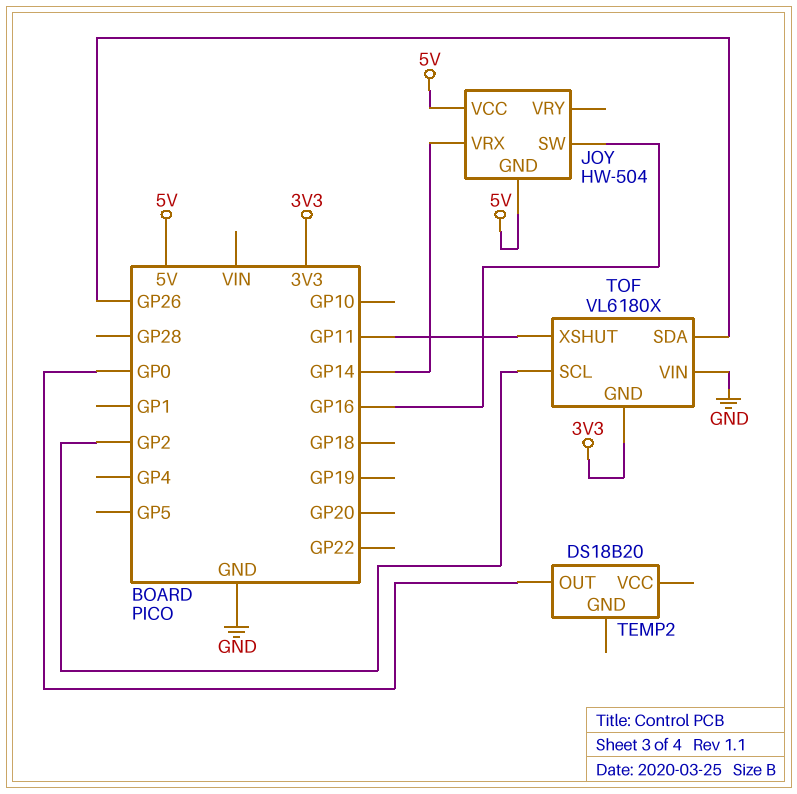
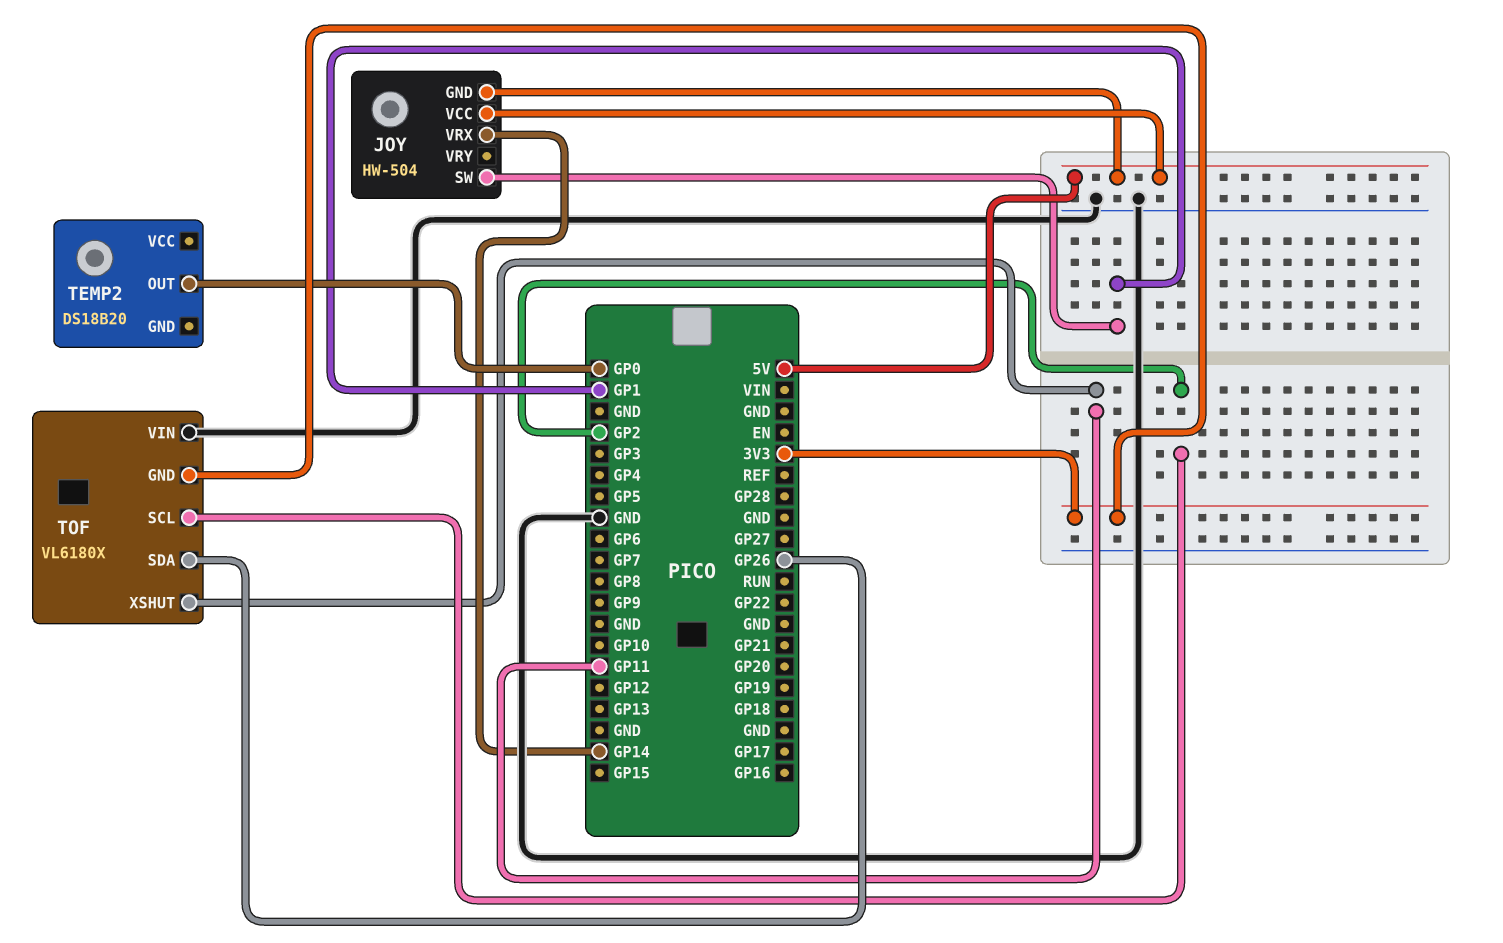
JOY pin SW: GP16 -> GP1

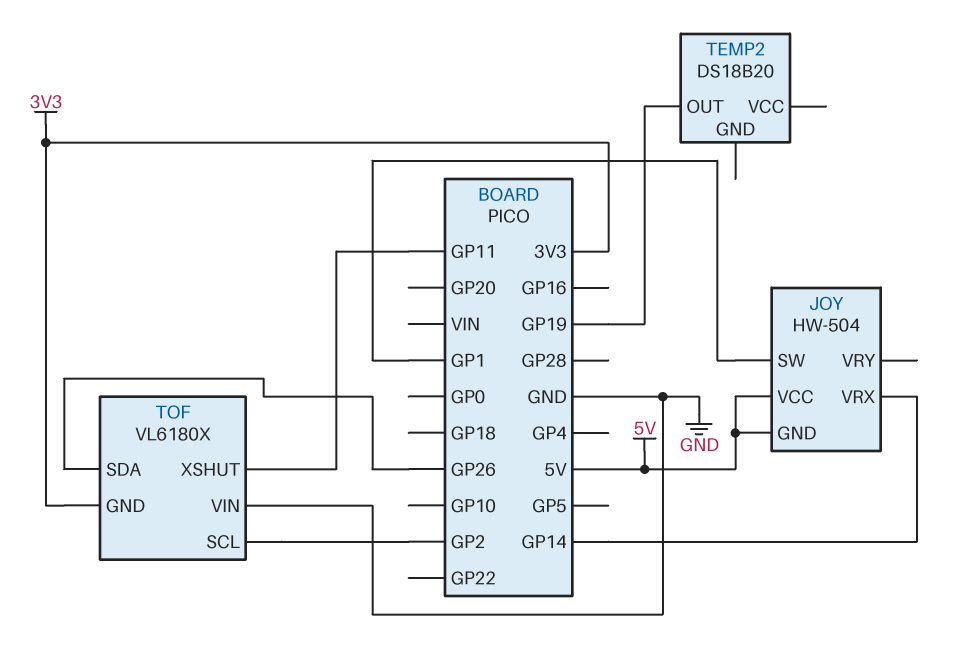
TEMP2 pin OUT: GP0 -> GP19

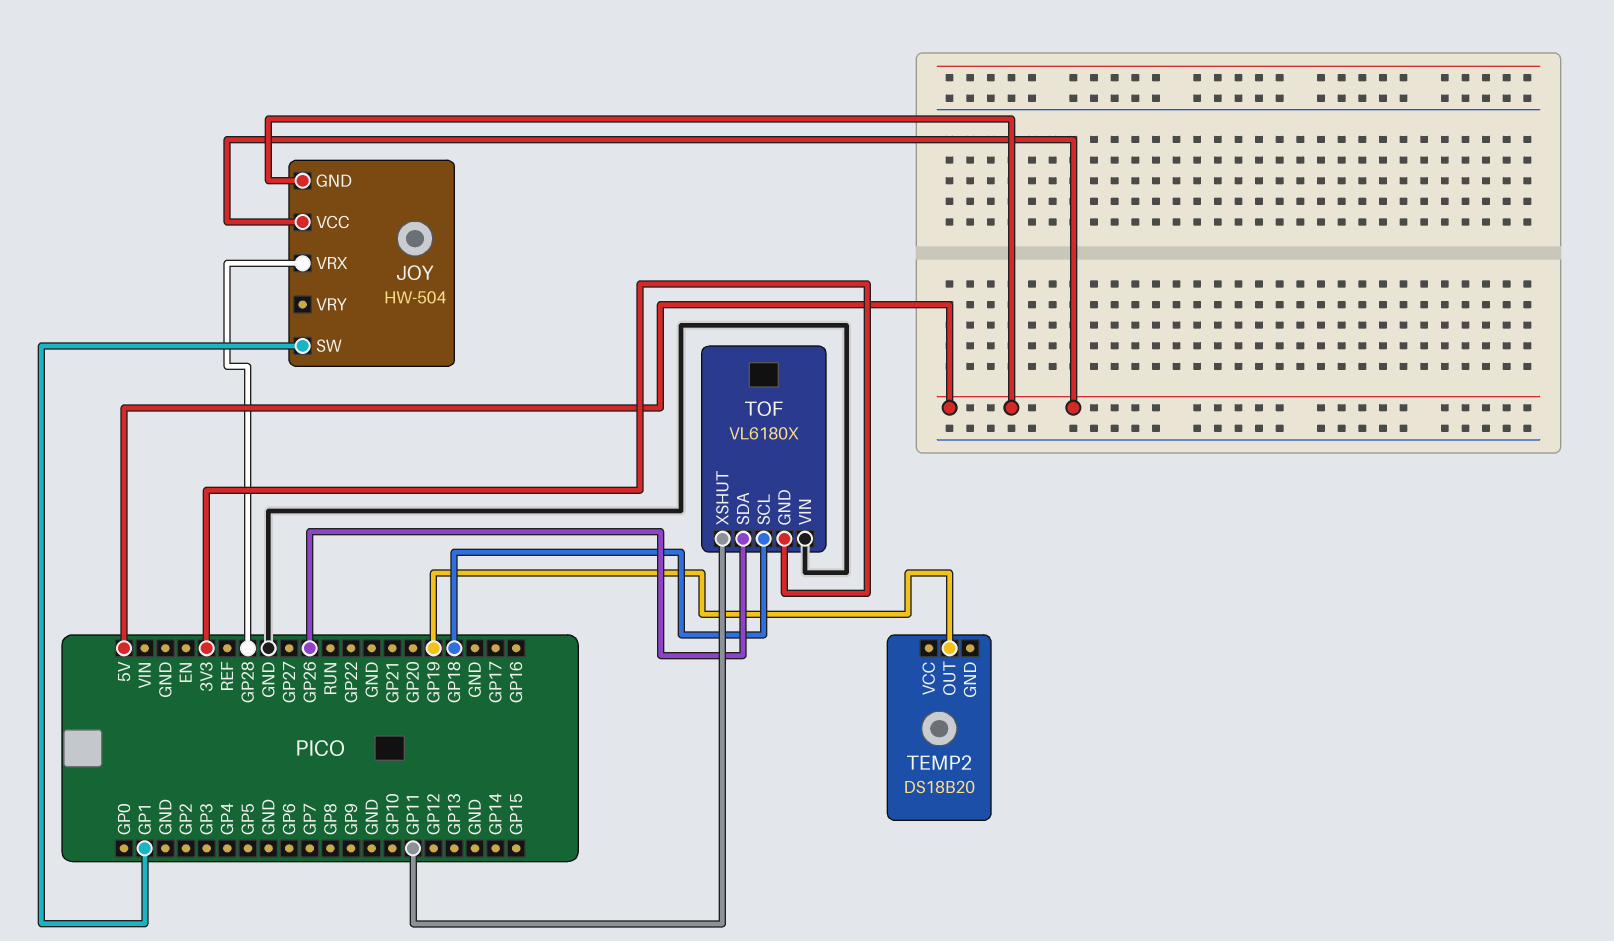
JOY pin VRX: GP14 -> GP28
TOF pin SCL: GP2 -> GP18

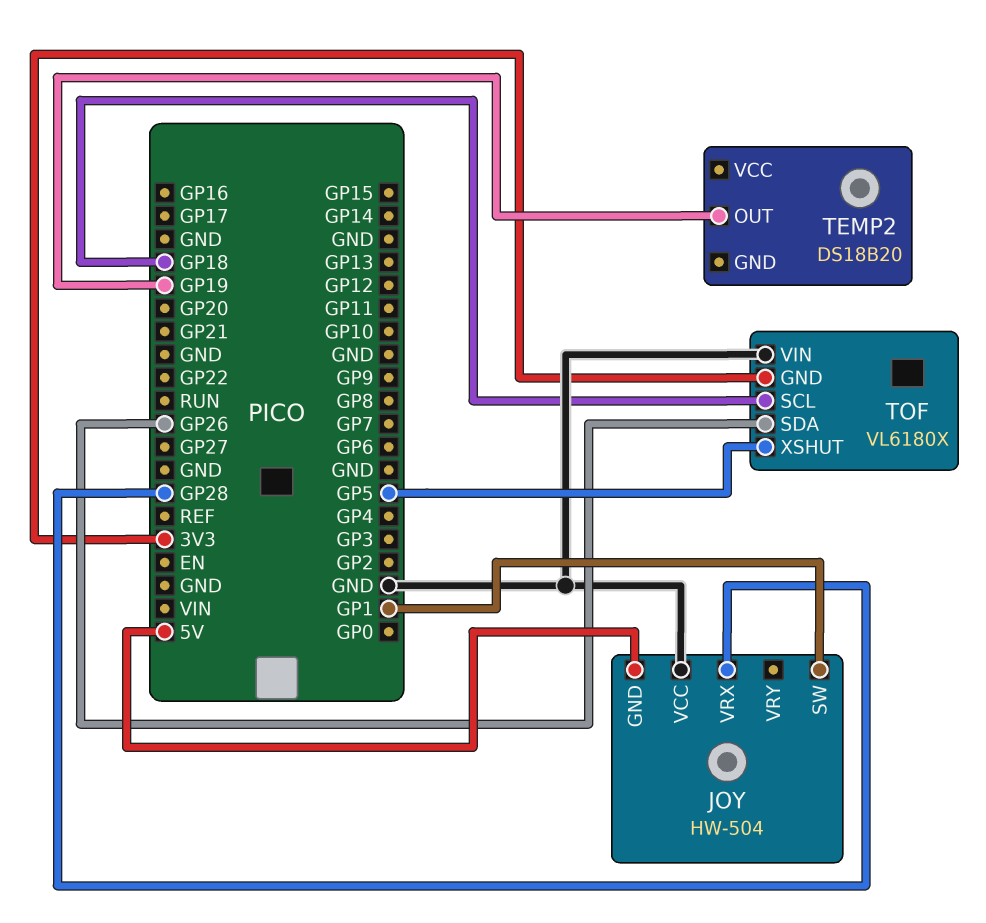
JOY pin VCC: 5V -> GND
TOF pin XSHUT: GP11 -> GP5

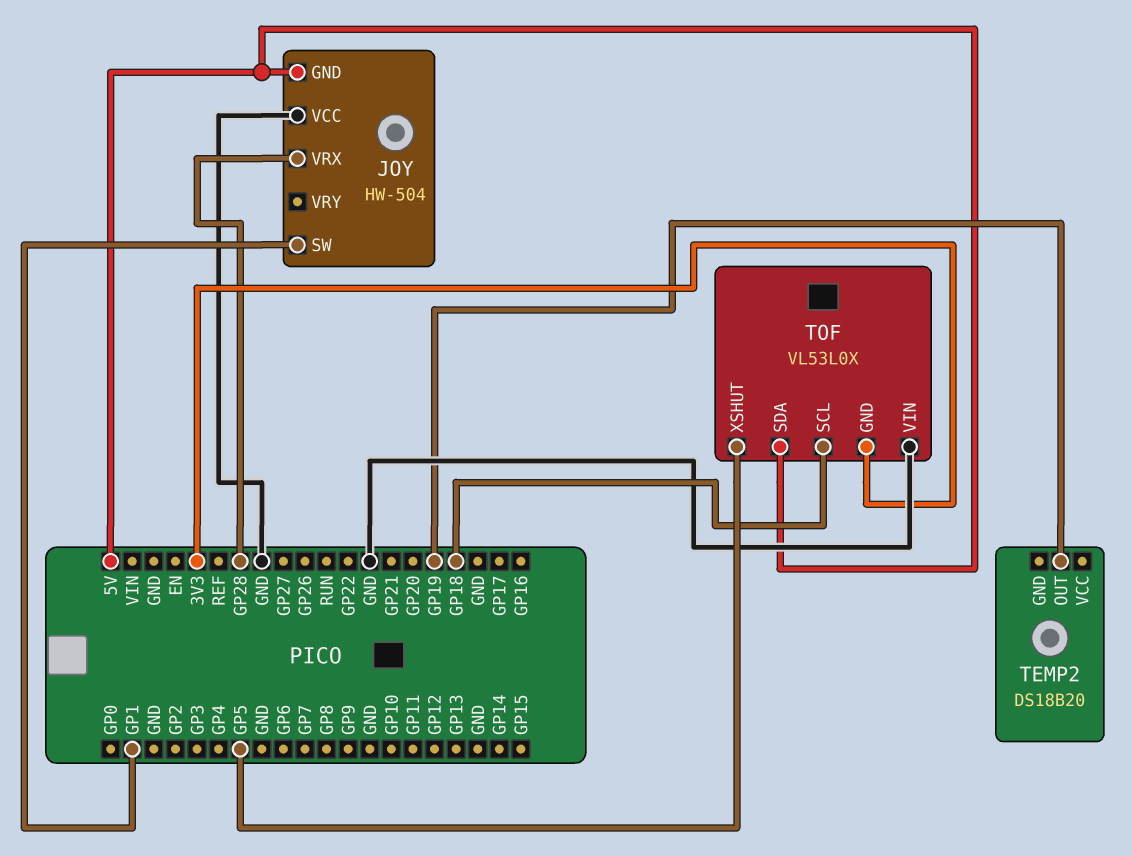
TOF: VL6180X -> VL53L0X
TOF pin SDA: GP26 -> 5V

